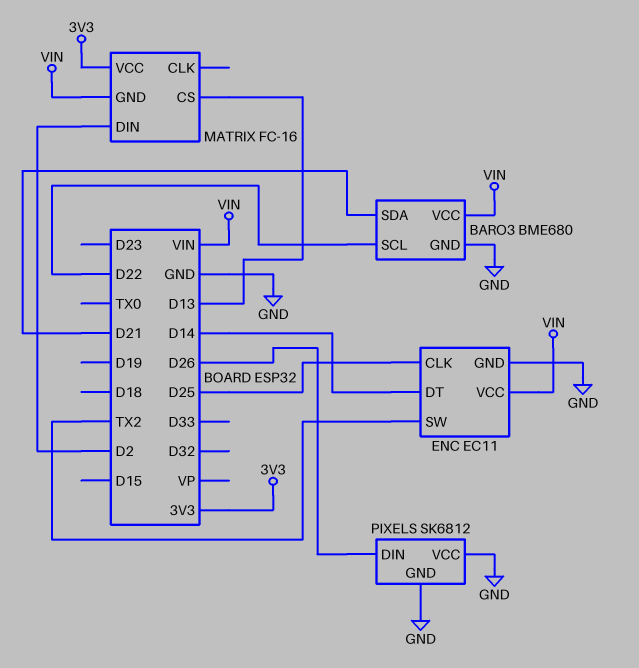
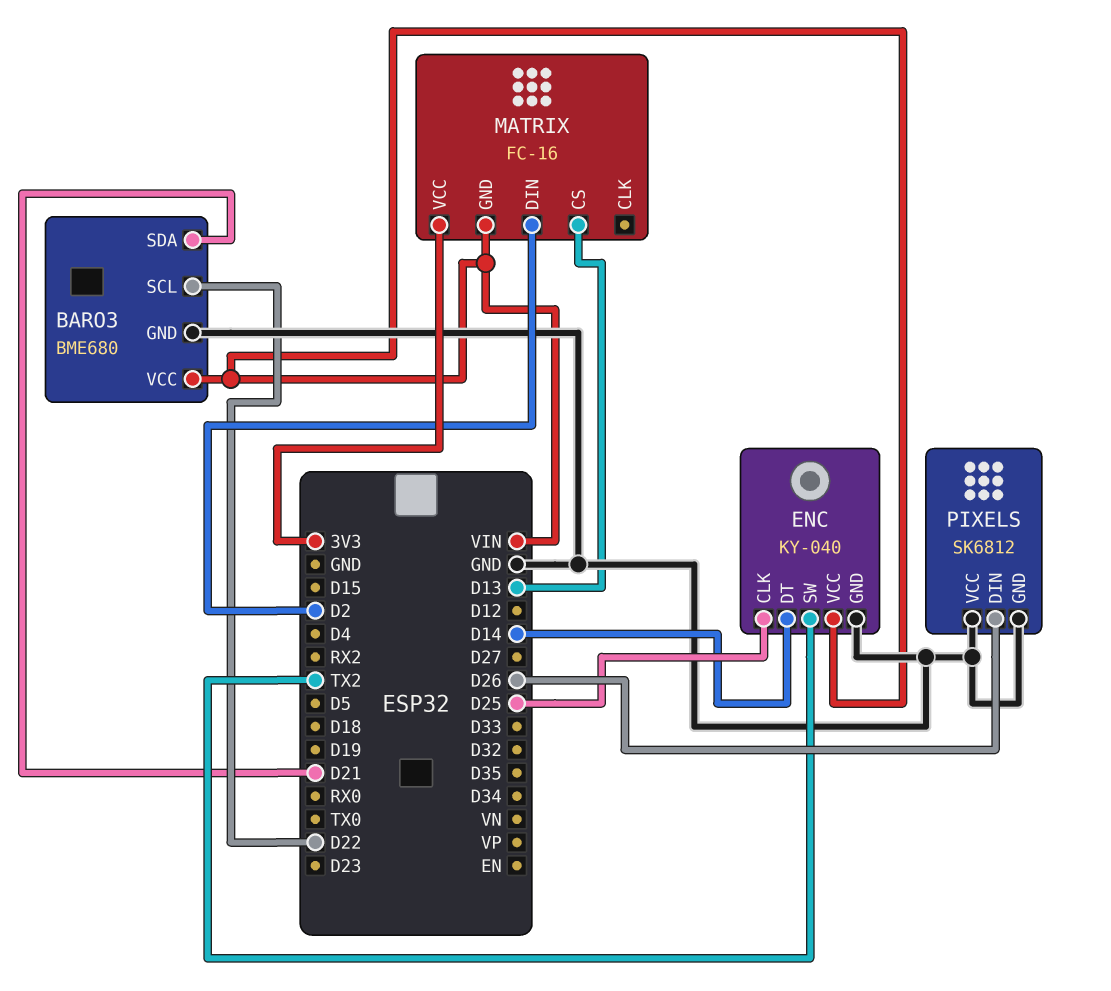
ENC: EC11 -> KY-040

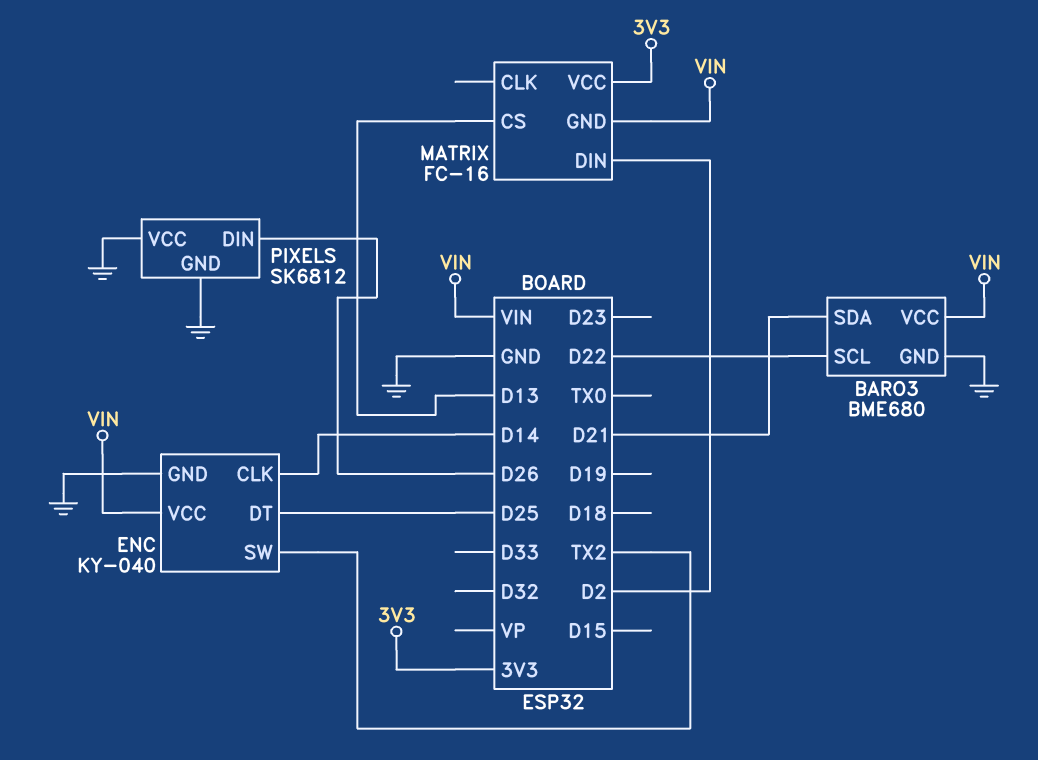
ENC pin CLK: D25 -> D14
ENC pin DT: D14 -> D25

